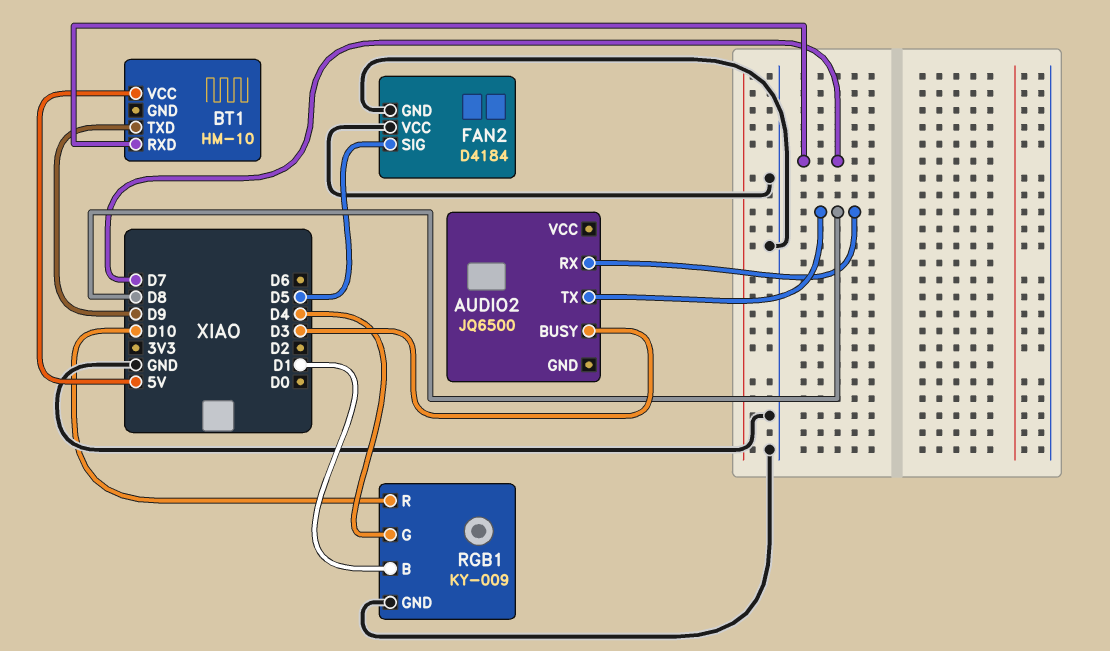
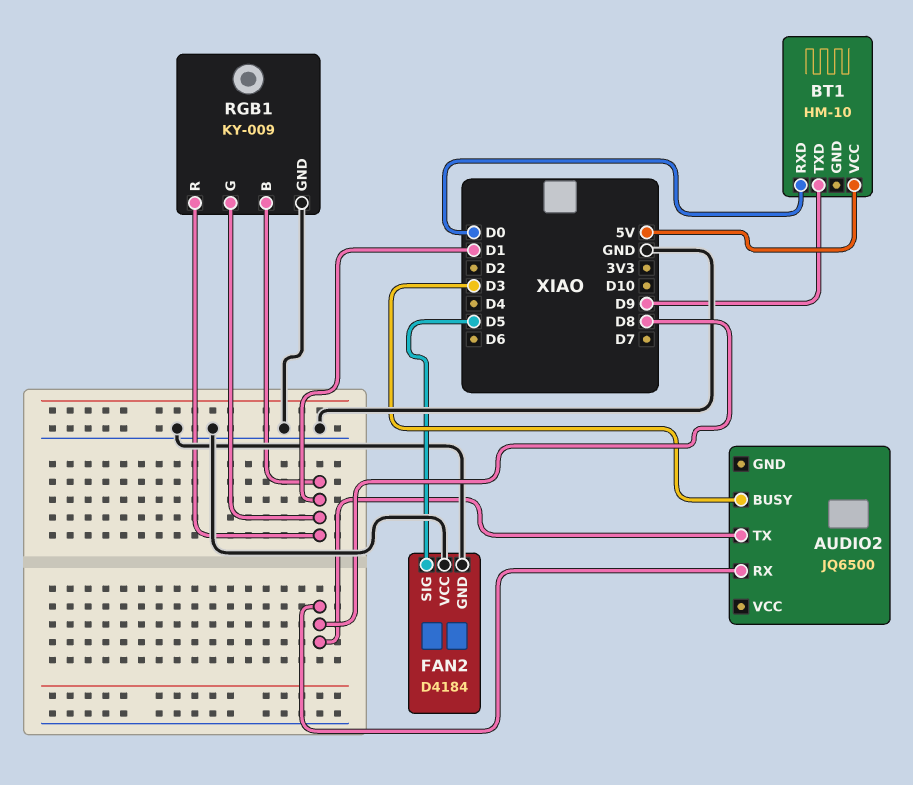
BT1 pin RXD: D7 -> D0
RGB1 pin G: D4 -> D1
RGB1 pin R: D10 -> D1

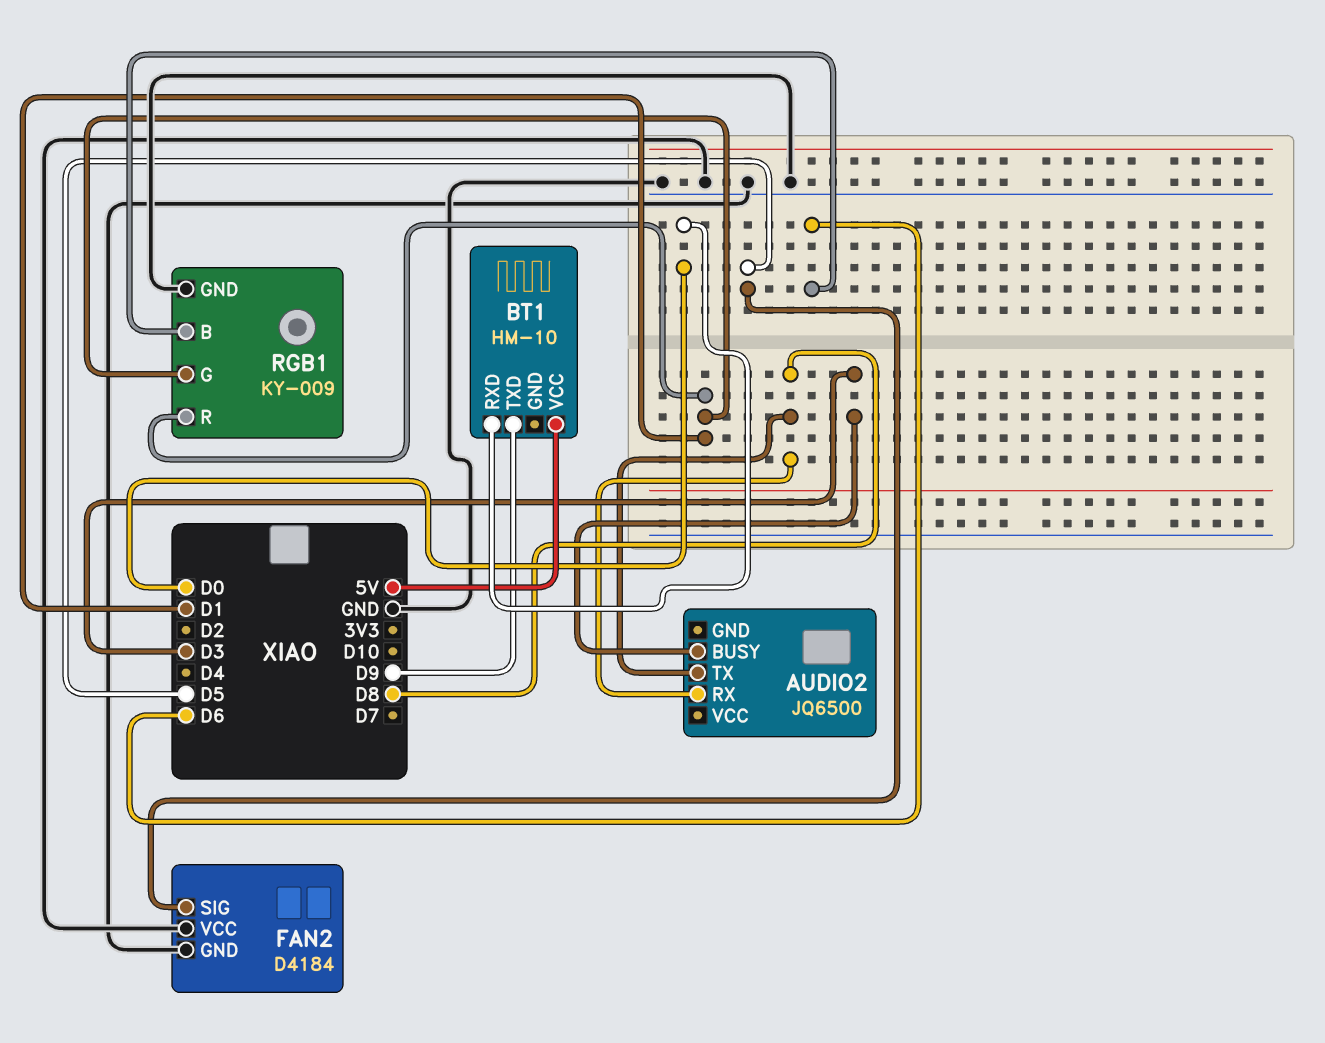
RGB1 pin B: D1 -> D6

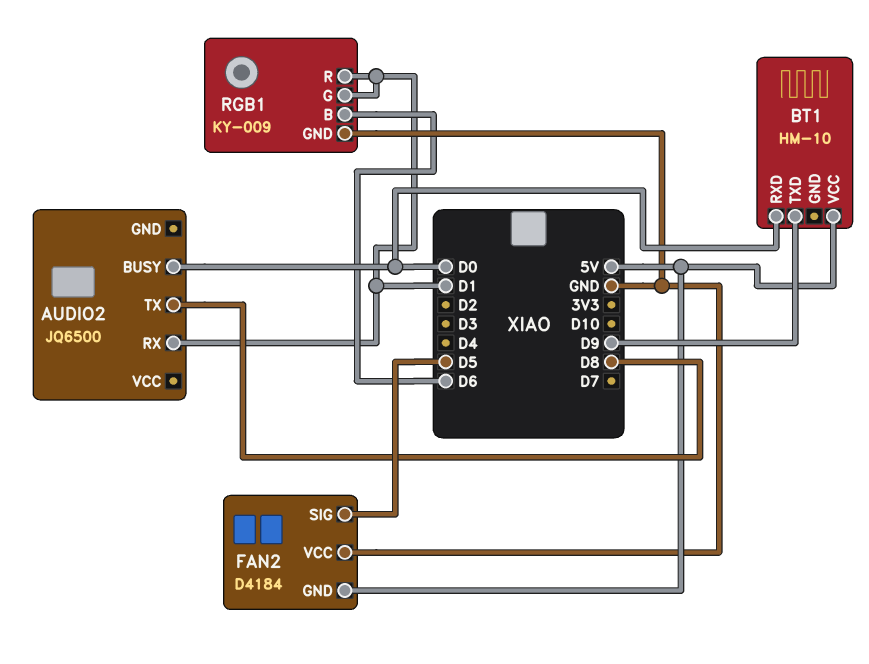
AUDIO2 pin BUSY: D3 -> D0
AUDIO2 pin RX: D8 -> D1
FAN2 pin GND: GND -> 5V

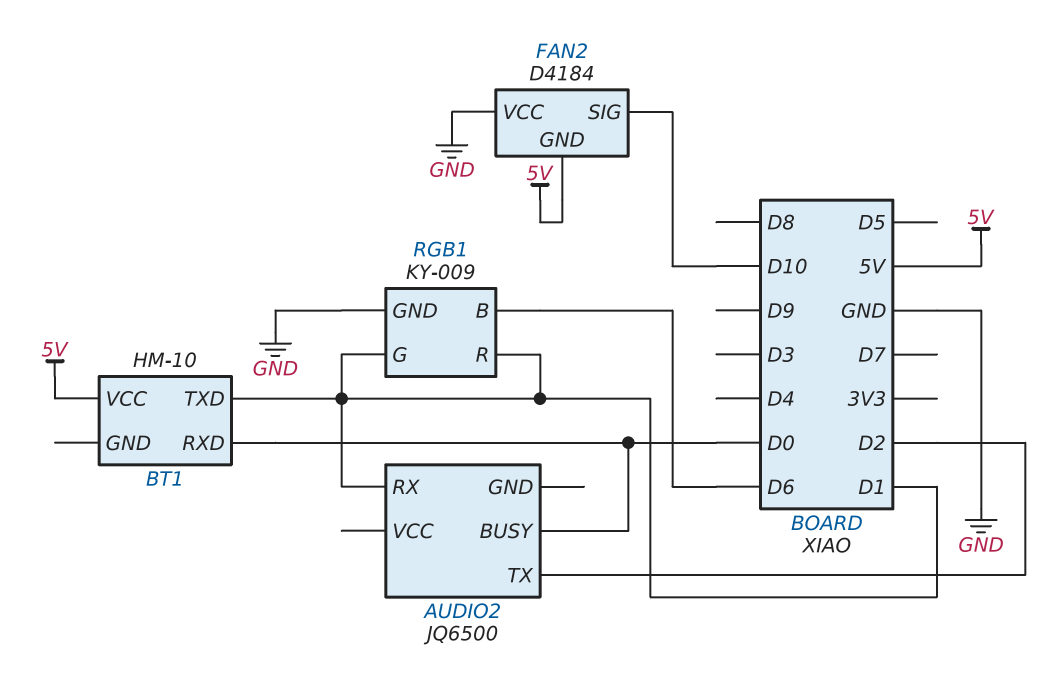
AUDIO2 pin TX: D8 -> D2
BT1 pin TXD: D9 -> D1
FAN2 pin SIG: D5 -> D10

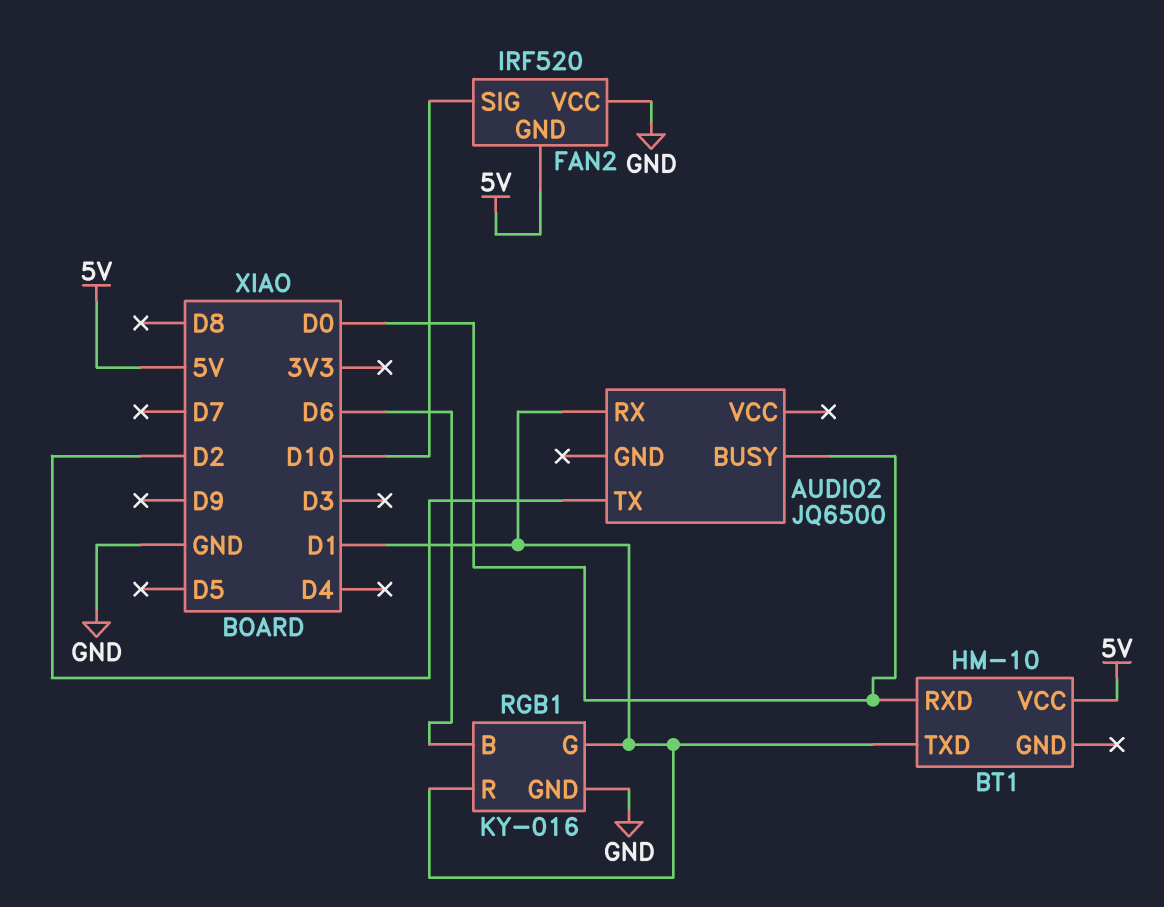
FAN2: D4184 -> IRF520
RGB1: KY-009 -> KY-016

